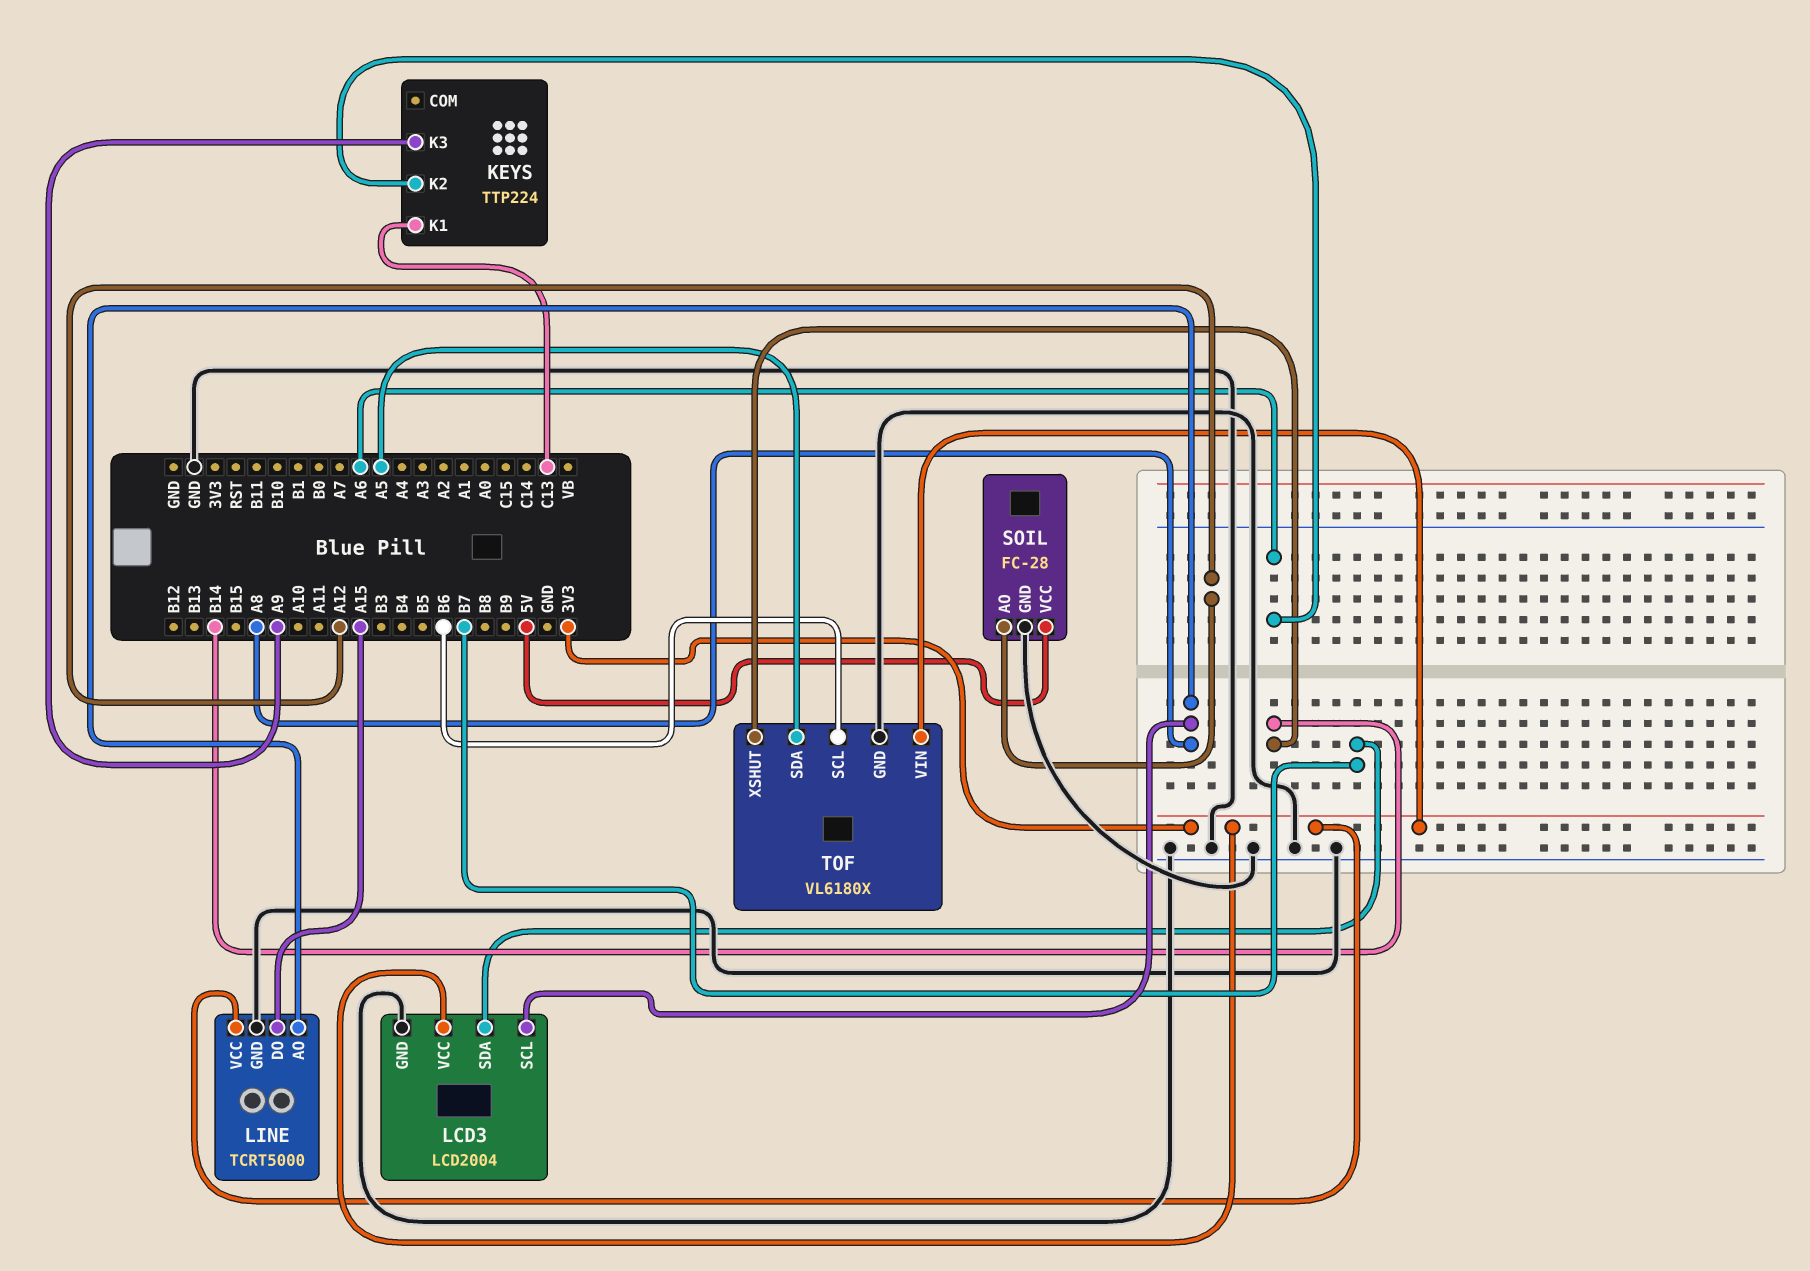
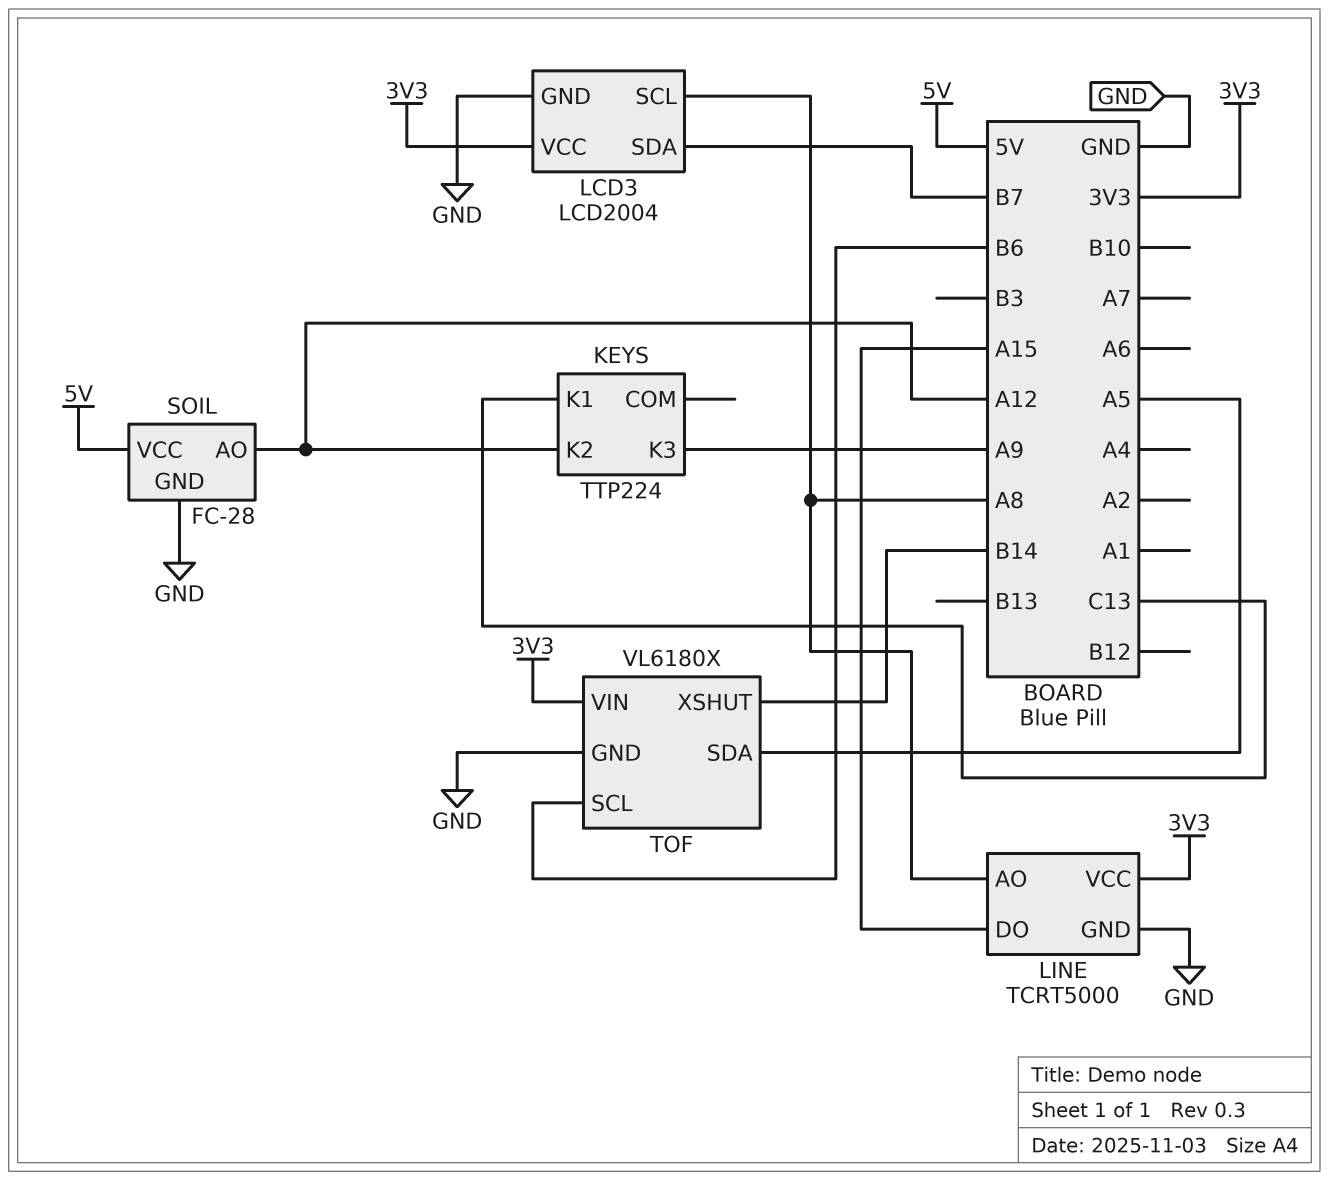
KEYS pin K2: A6 -> A12

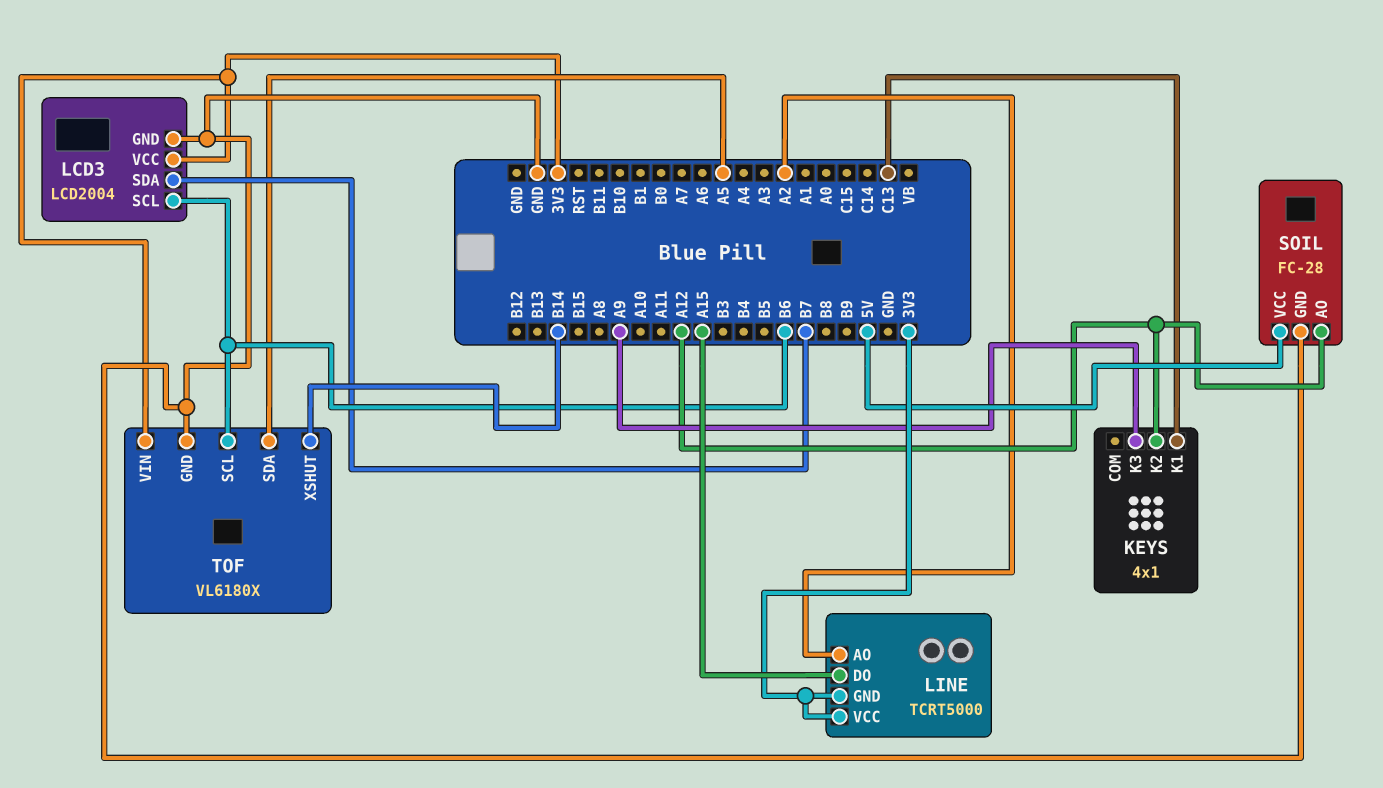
KEYS: TTP224 -> 4x1
LCD3 pin SCL: A8 -> B6
LINE pin AO: A8 -> A2
LINE pin GND: GND -> 3V3

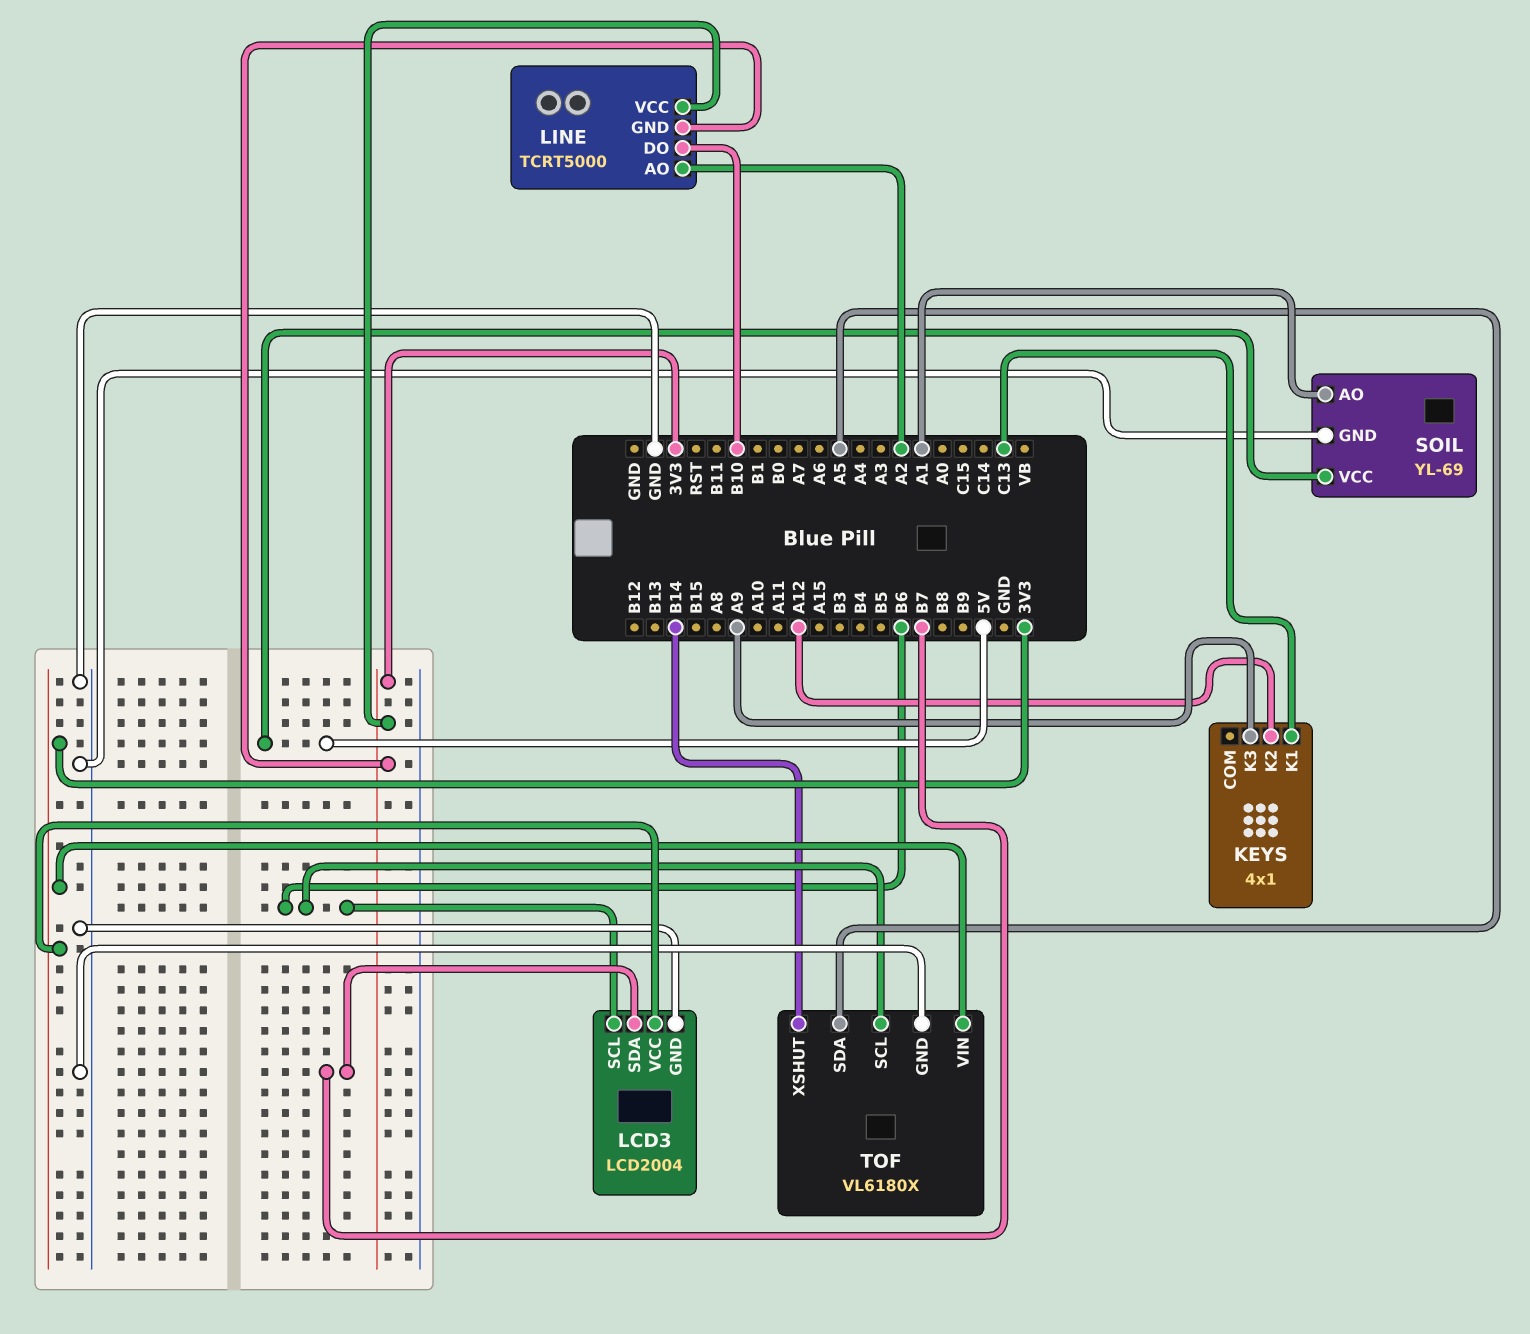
LINE pin DO: A15 -> B10
SOIL: FC-28 -> YL-69
SOIL pin AO: A12 -> A1

